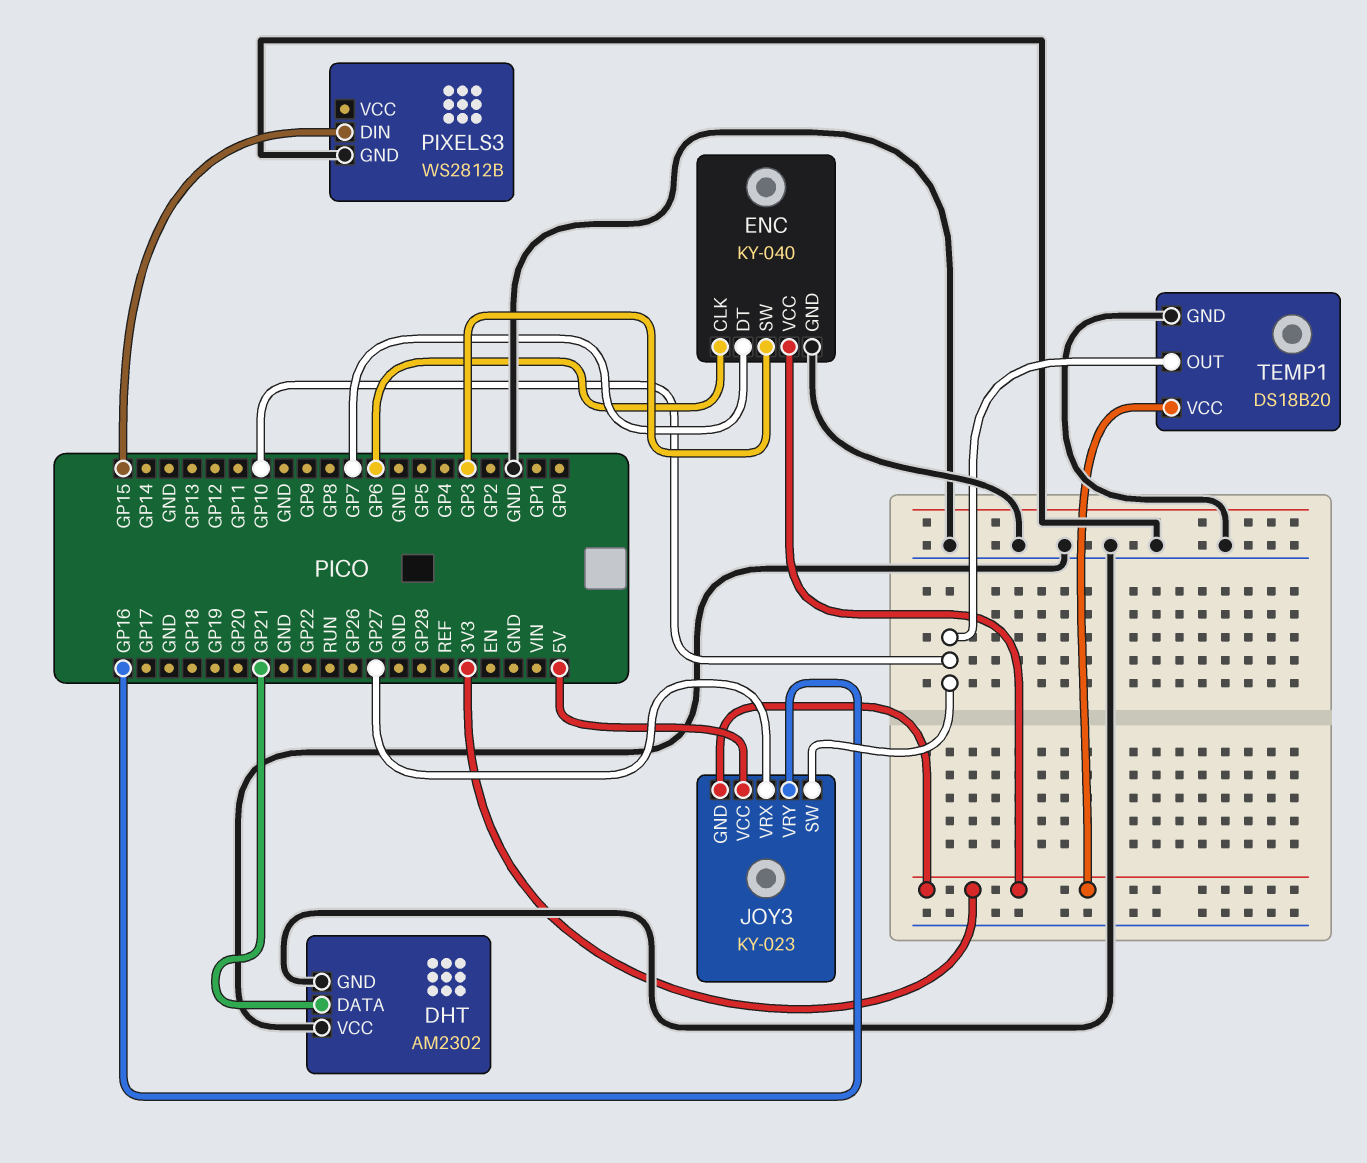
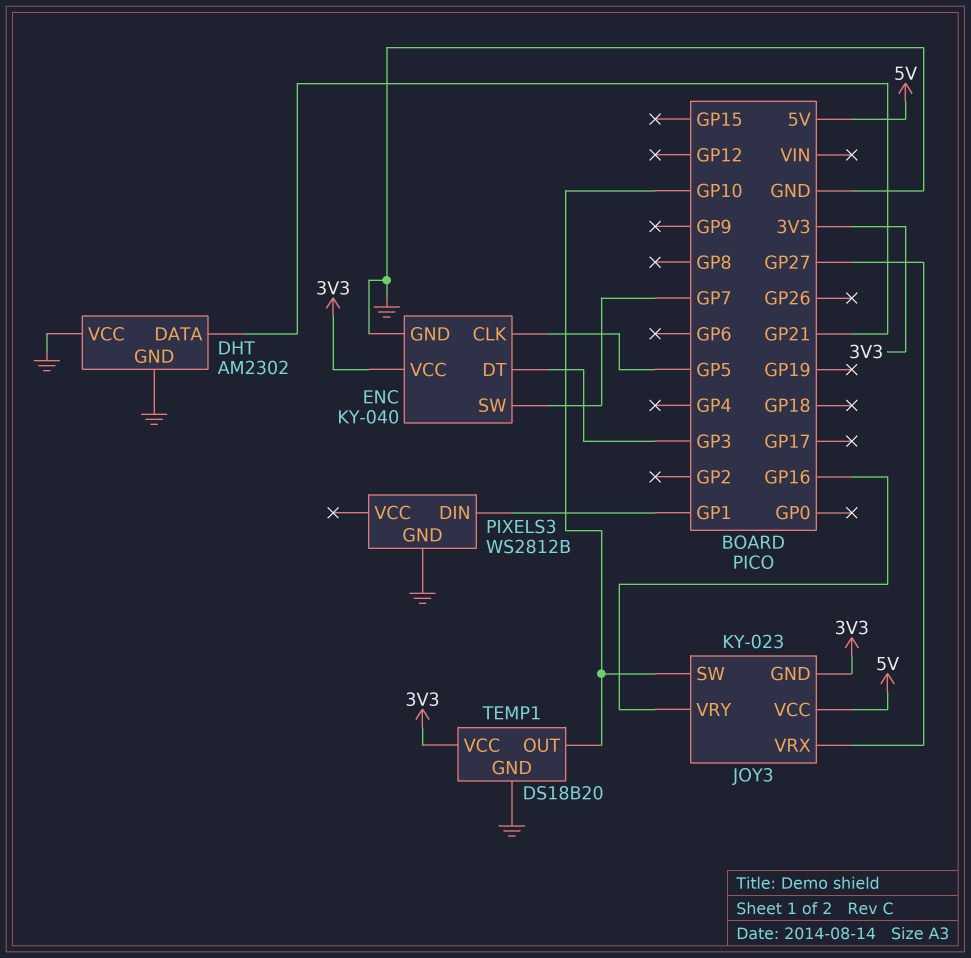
ENC pin CLK: GP6 -> GP5
ENC pin DT: GP7 -> GP3
ENC pin SW: GP3 -> GP7
PIXELS3 pin DIN: GP15 -> GP1

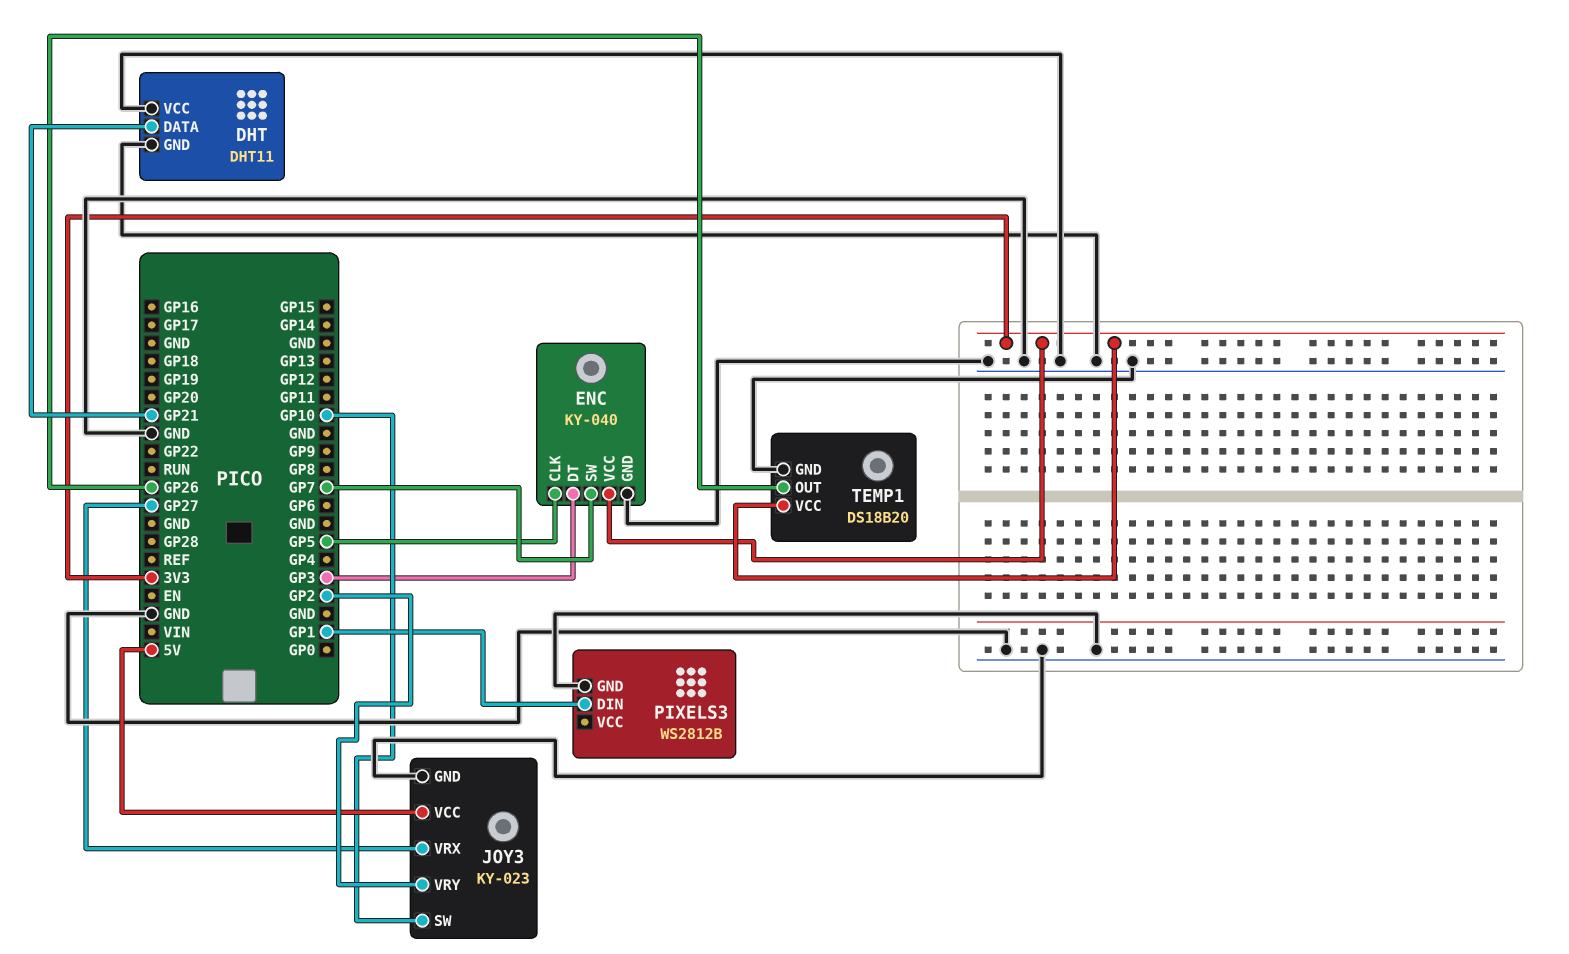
DHT: AM2302 -> DHT11
JOY3 pin GND: 3V3 -> GND
JOY3 pin VRY: GP16 -> GP2
TEMP1 pin OUT: GP10 -> GP26

